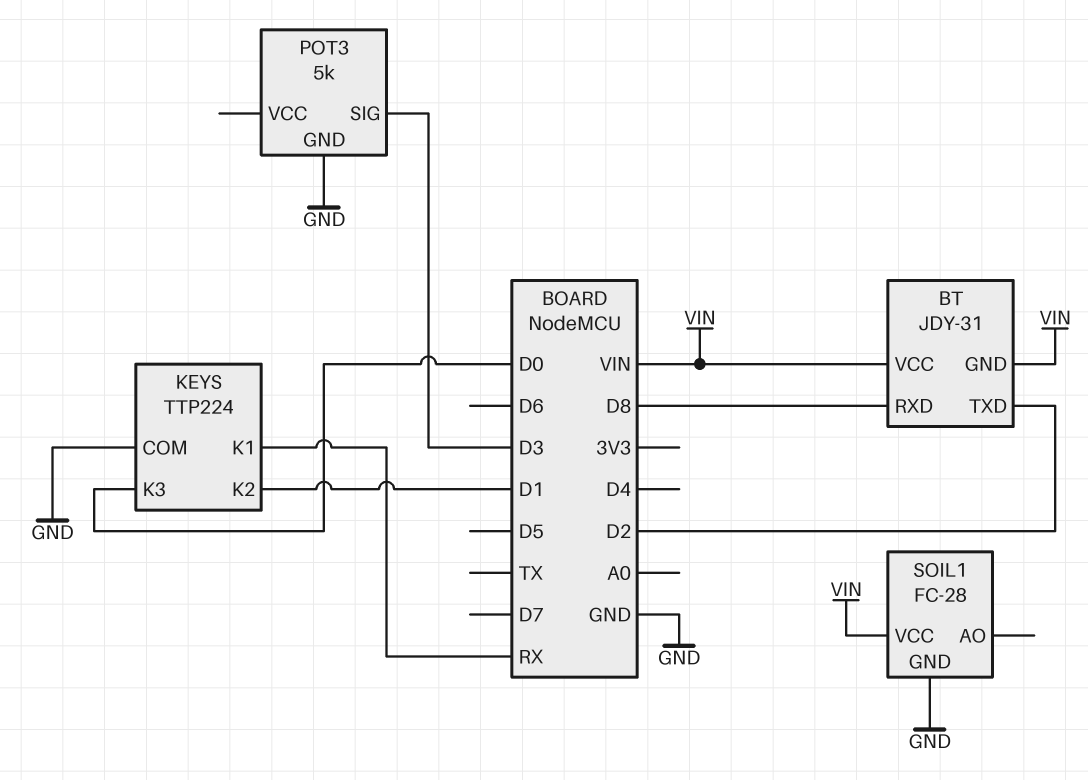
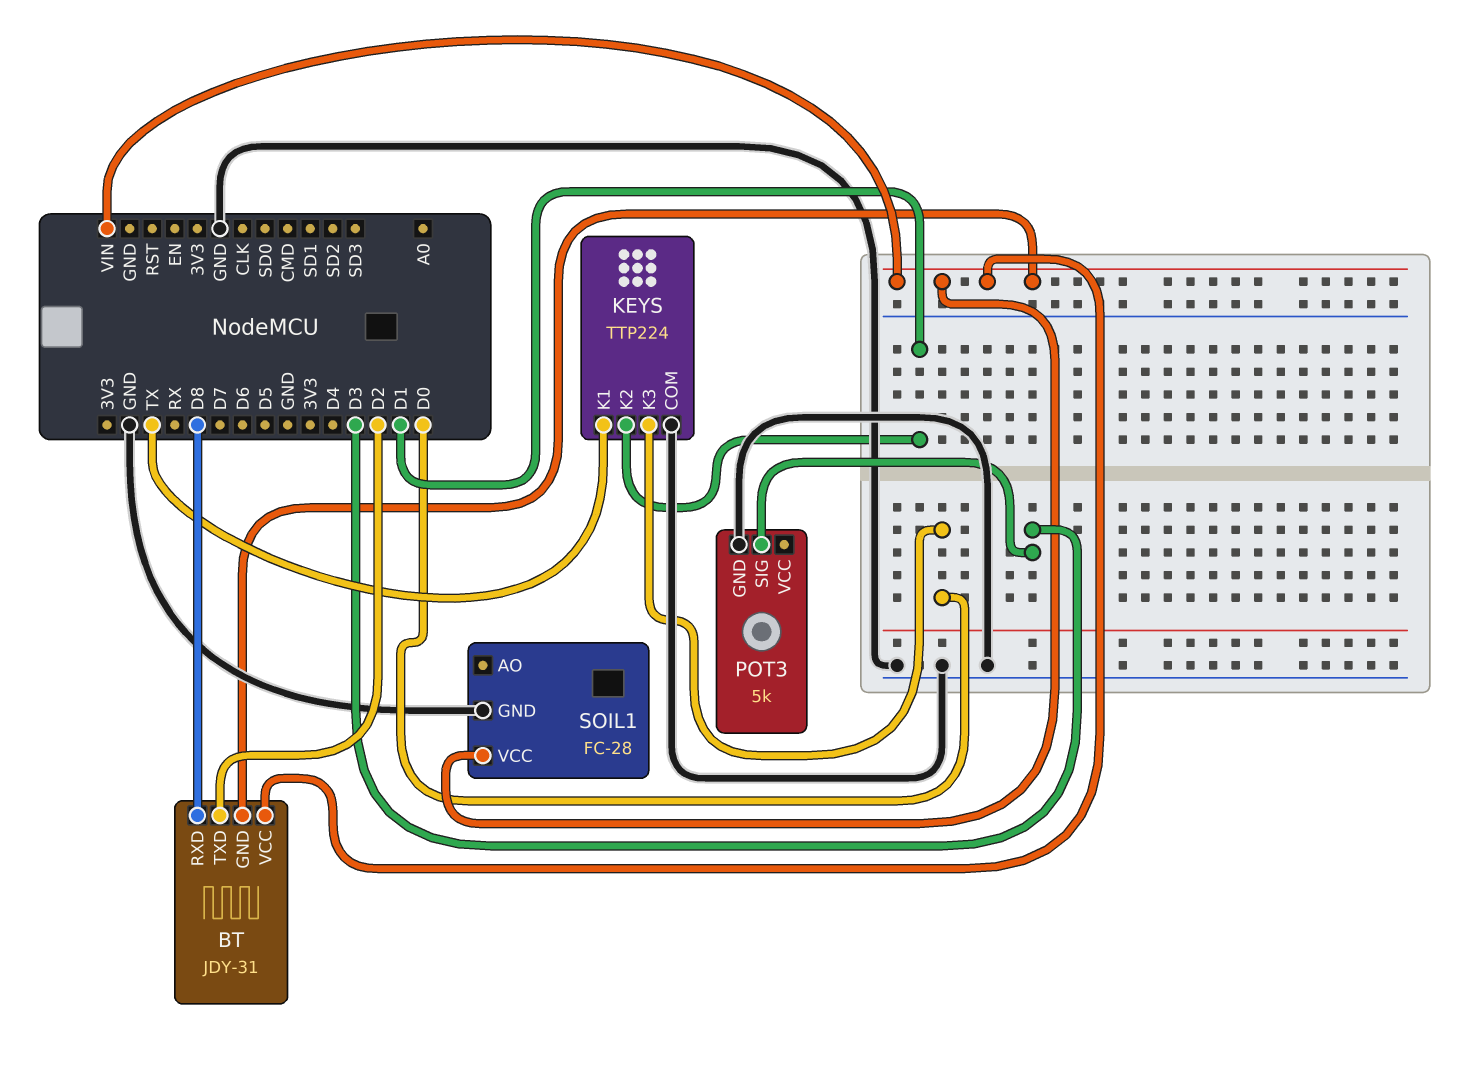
KEYS pin K1: RX -> TX

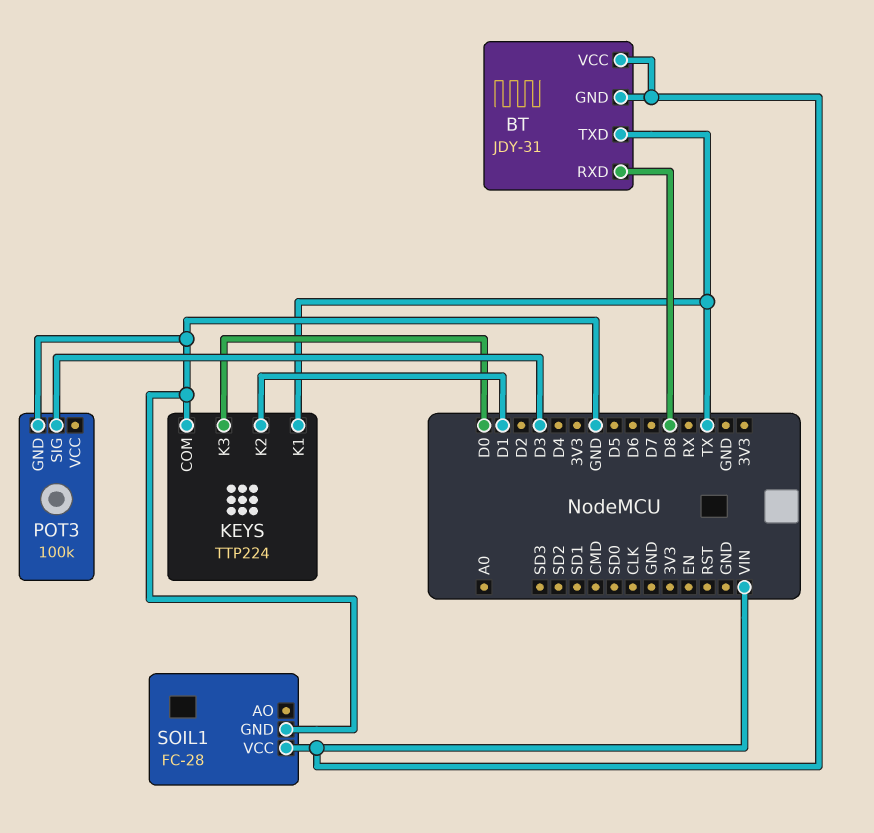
BT pin TXD: D2 -> TX
POT3: 5k -> 100k

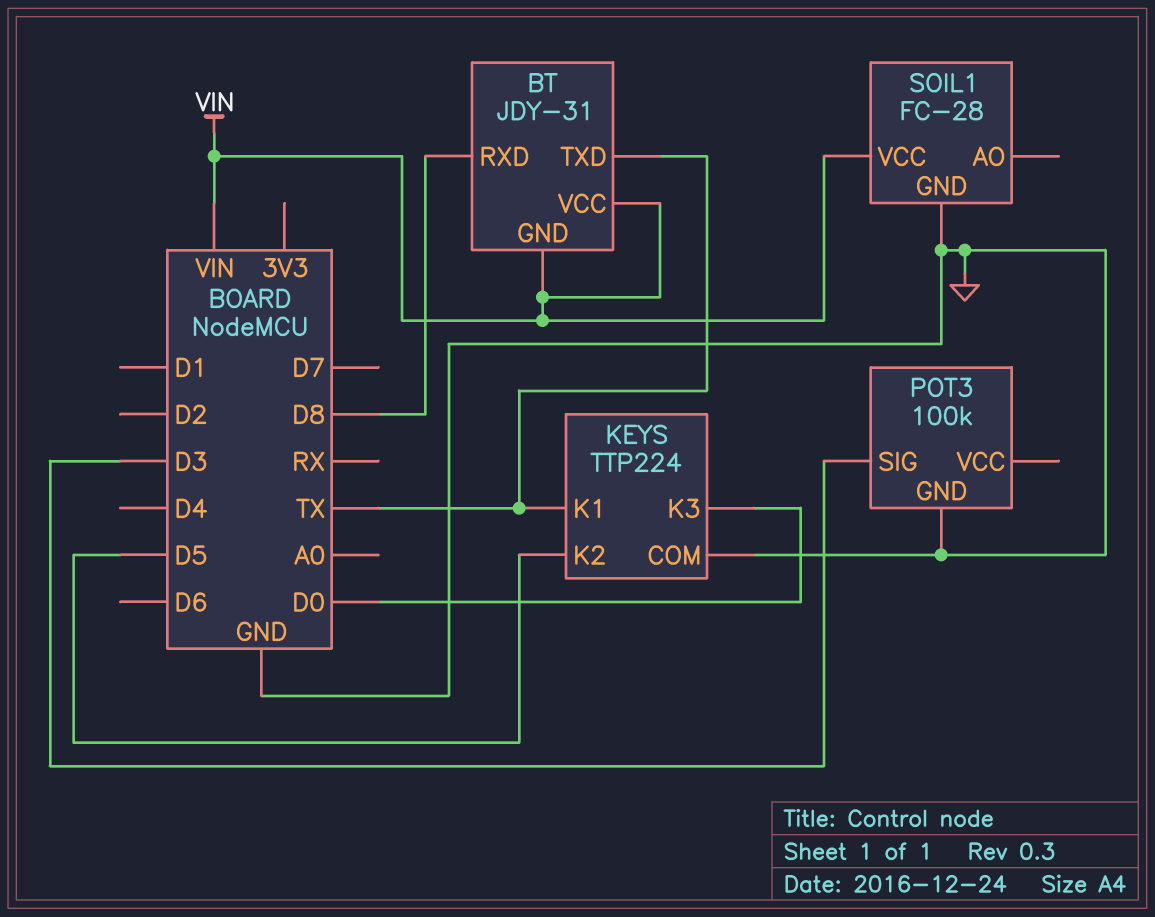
KEYS pin K2: D1 -> D5

